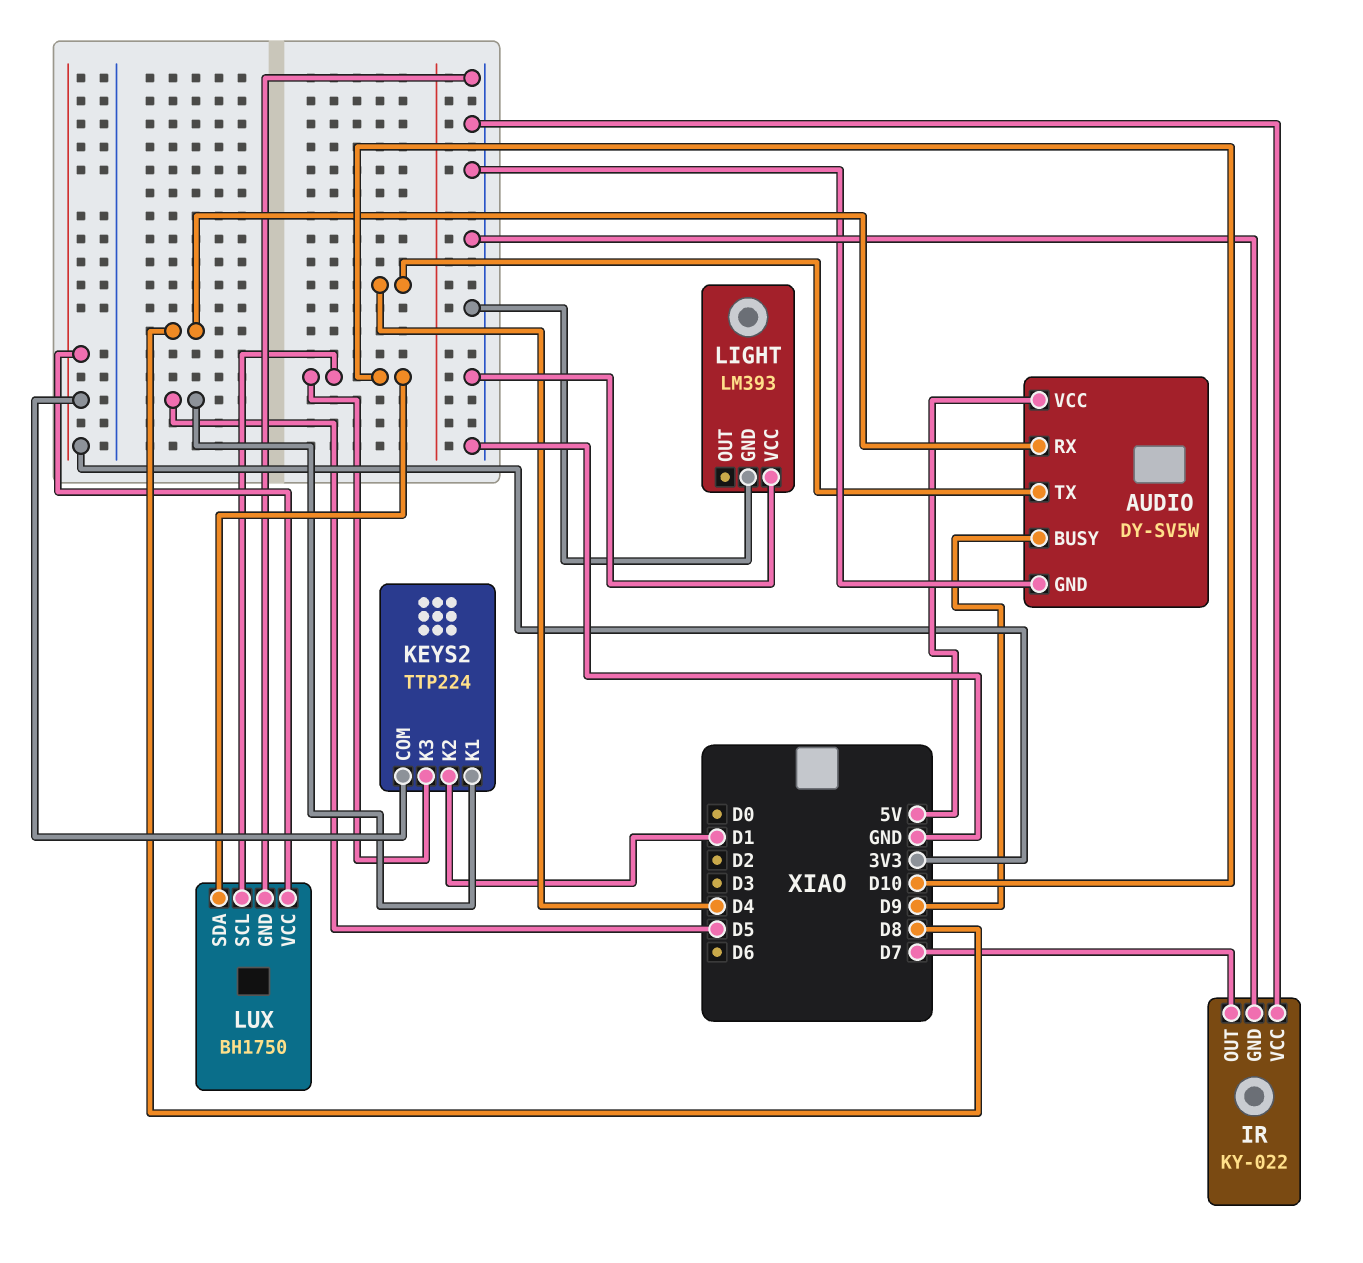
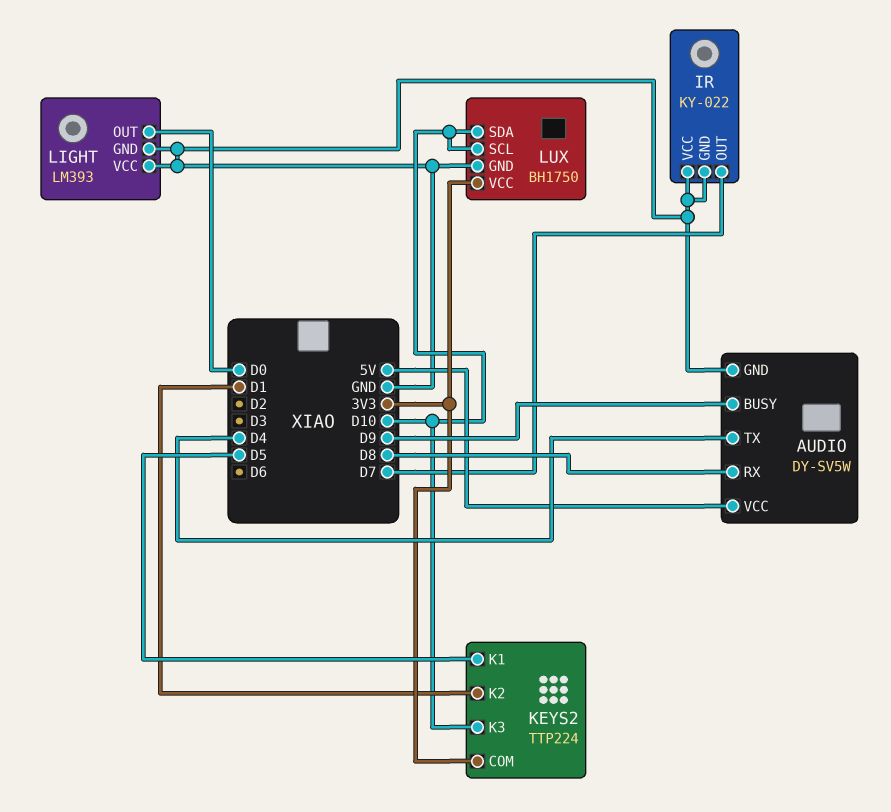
LIGHT pin OUT: none -> D0

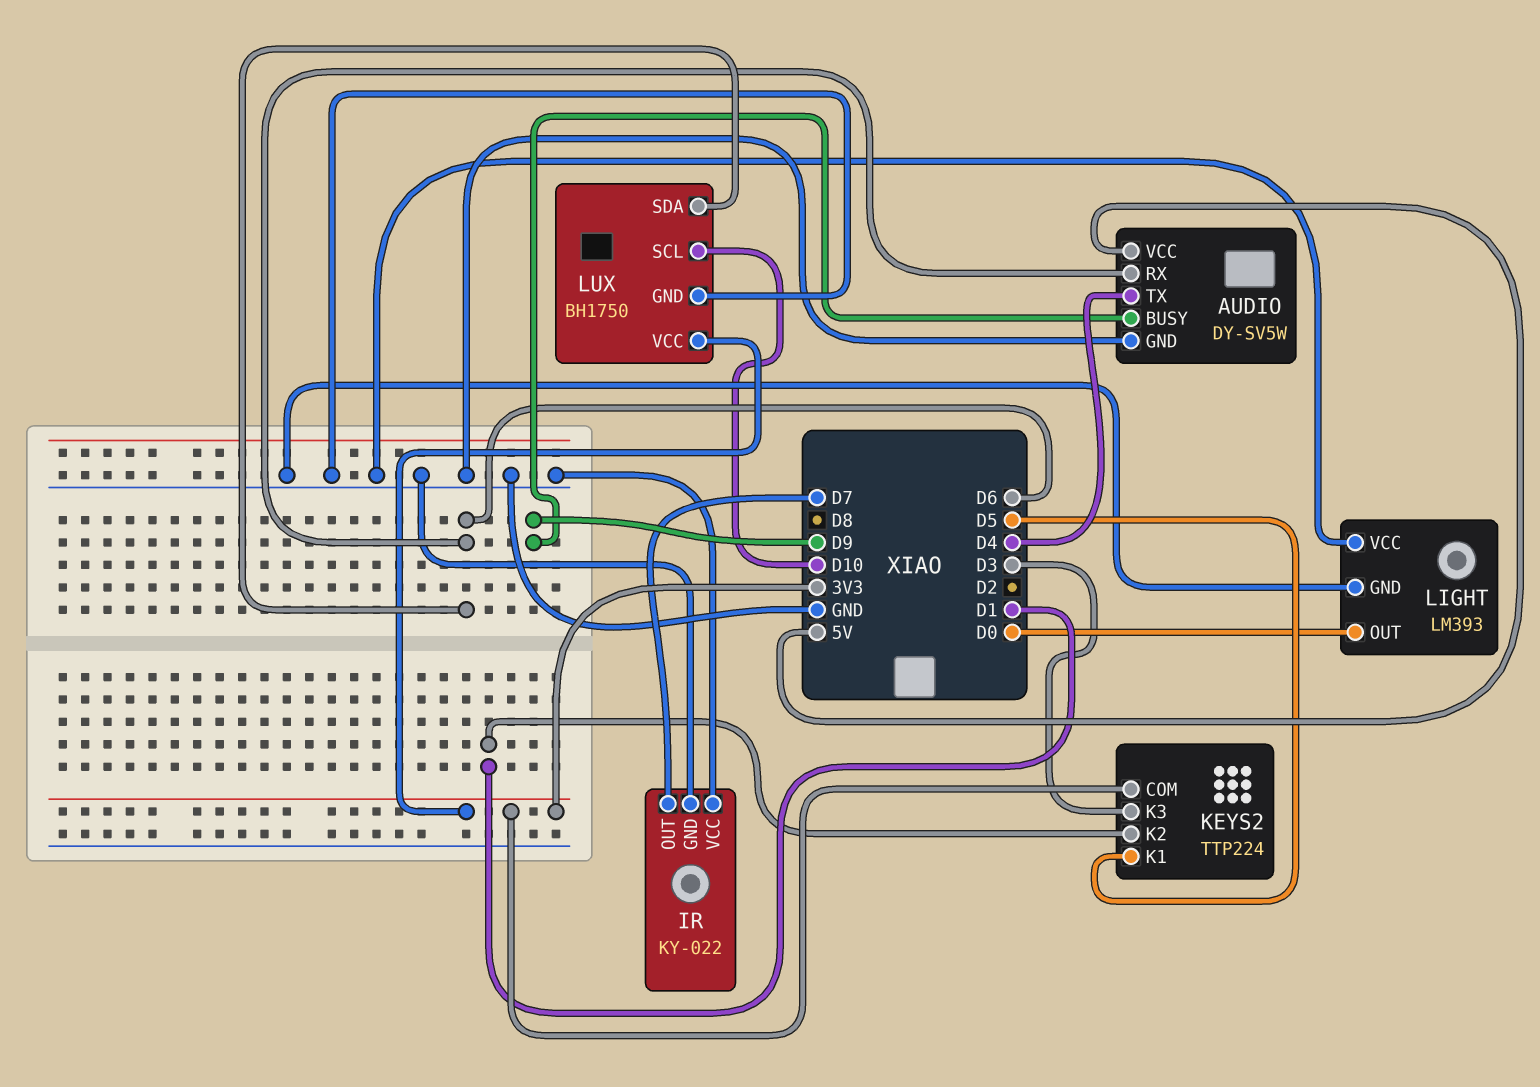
AUDIO pin RX: D8 -> D6
KEYS2 pin K3: D10 -> D3
LUX pin SDA: D10 -> D6

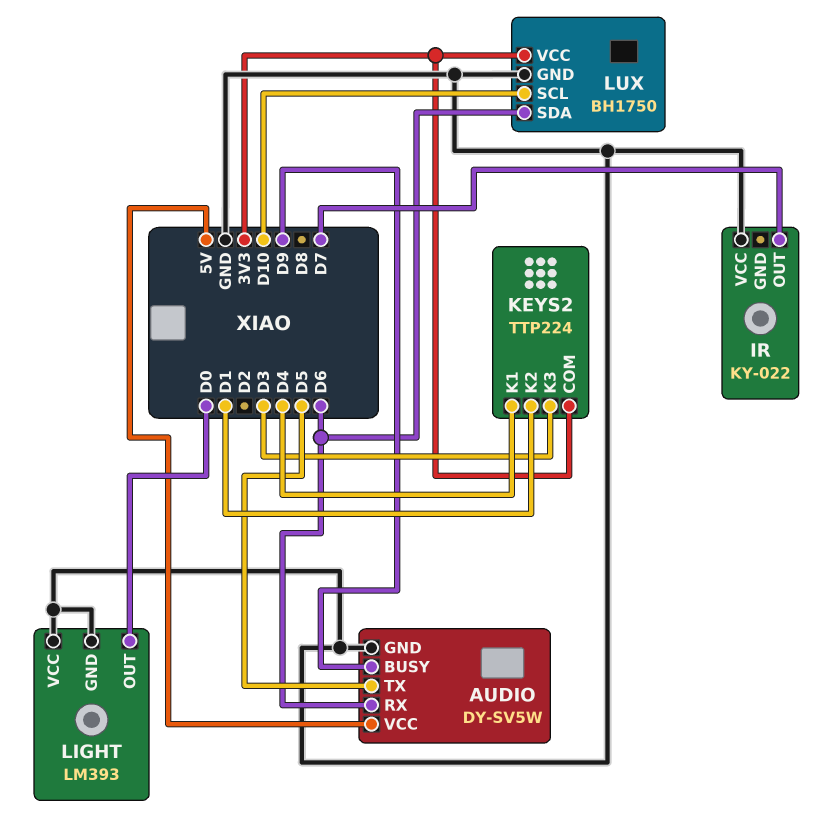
AUDIO pin TX: D4 -> D5
IR pin GND: GND -> none
KEYS2 pin K1: D5 -> D4

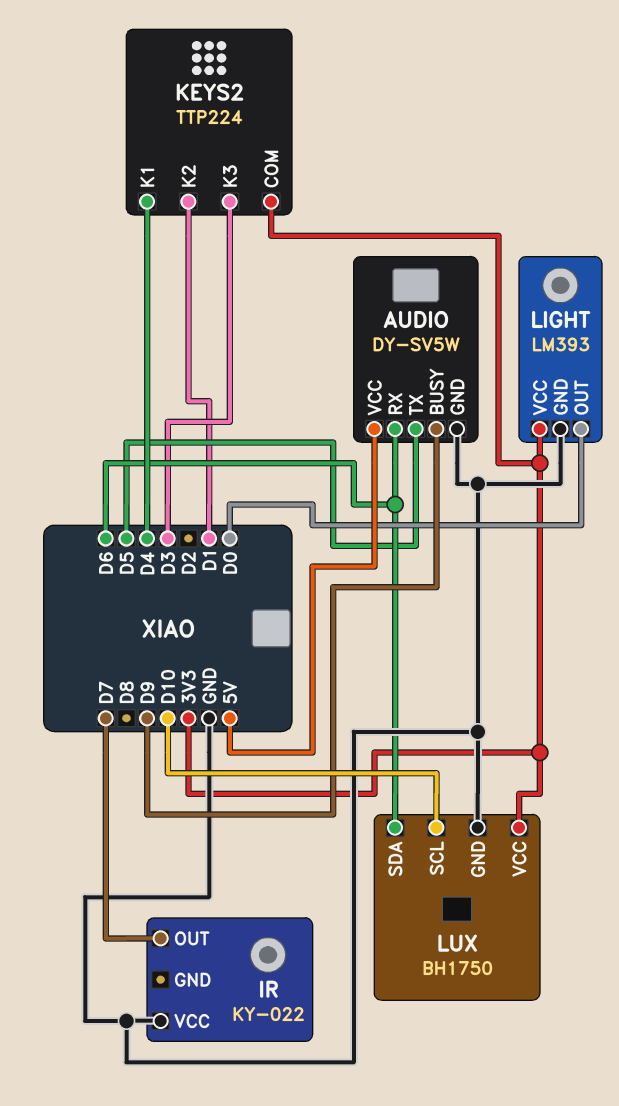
LIGHT pin VCC: GND -> 3V3

